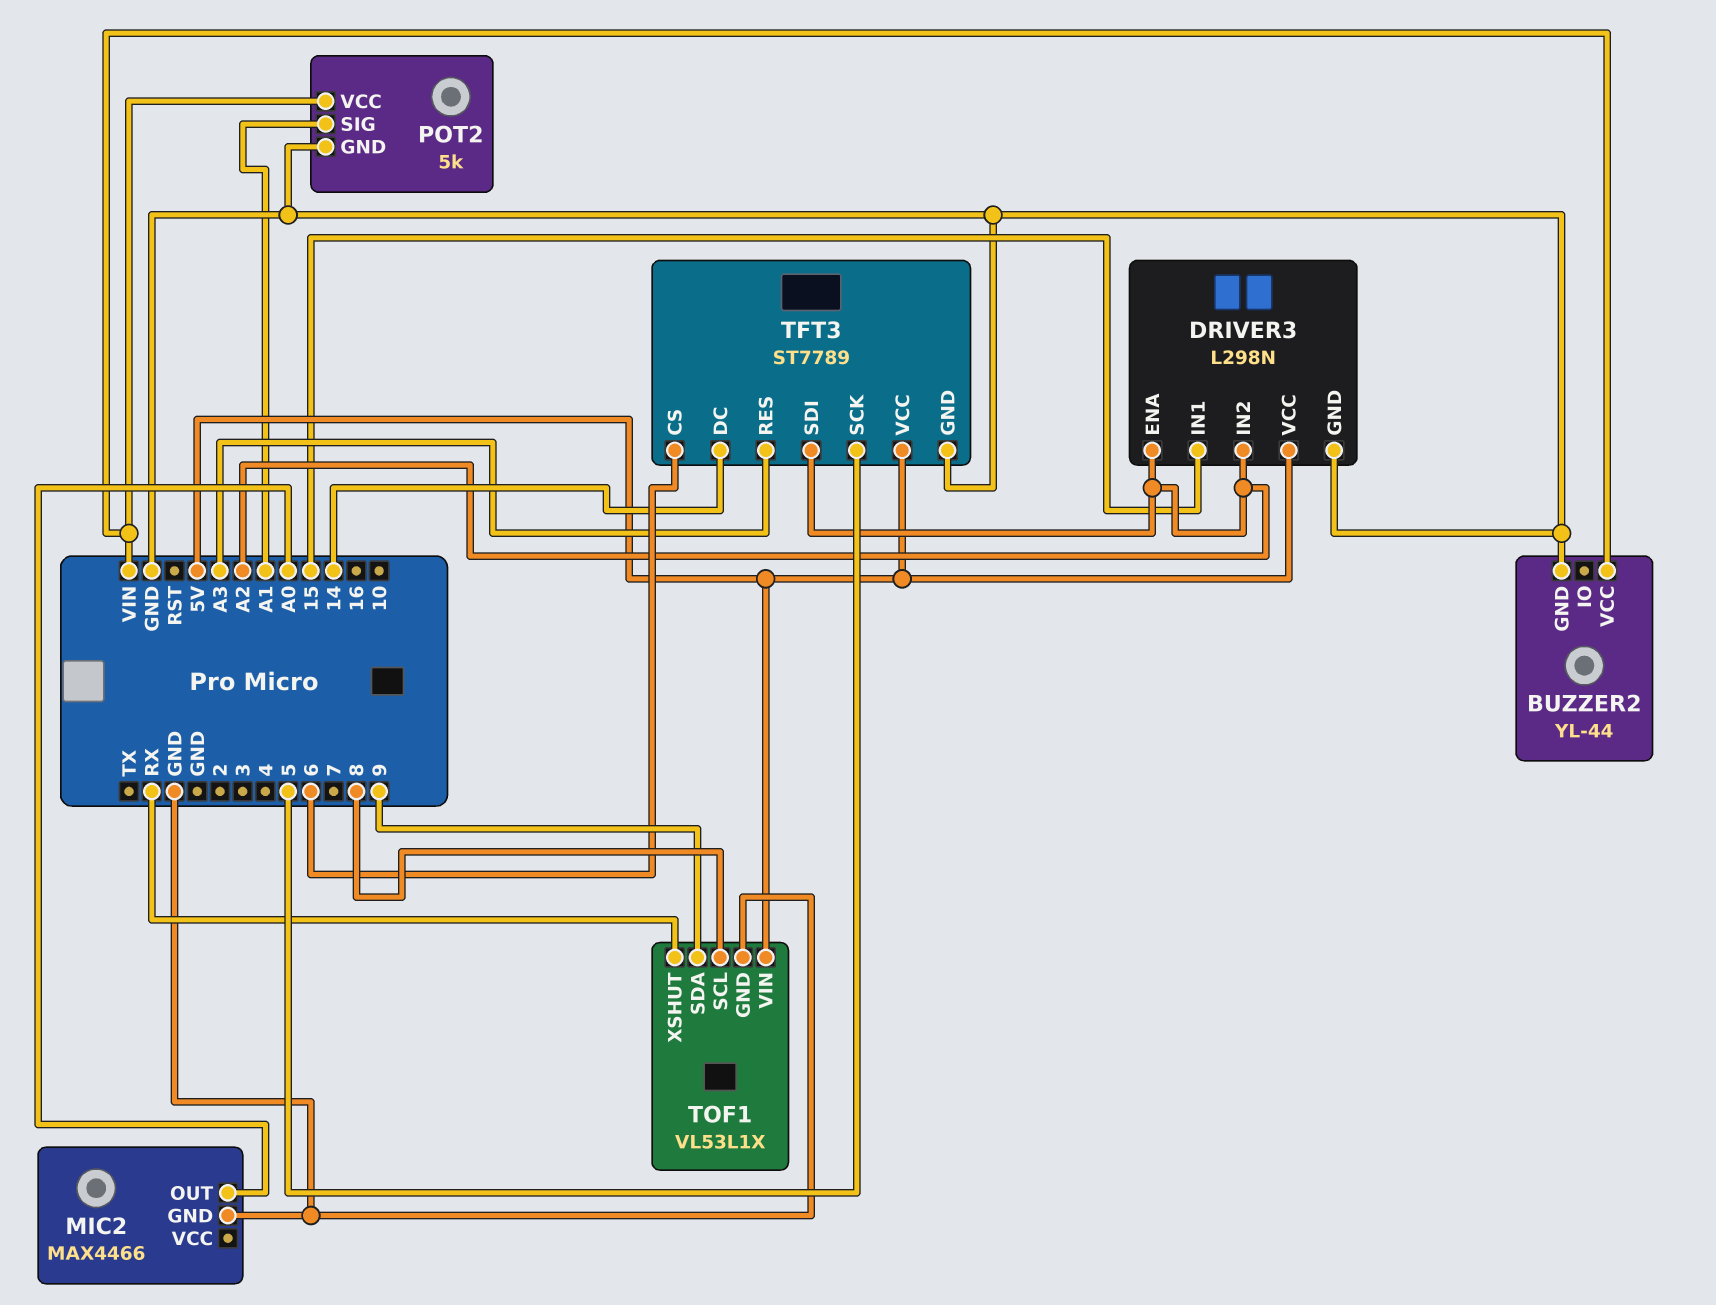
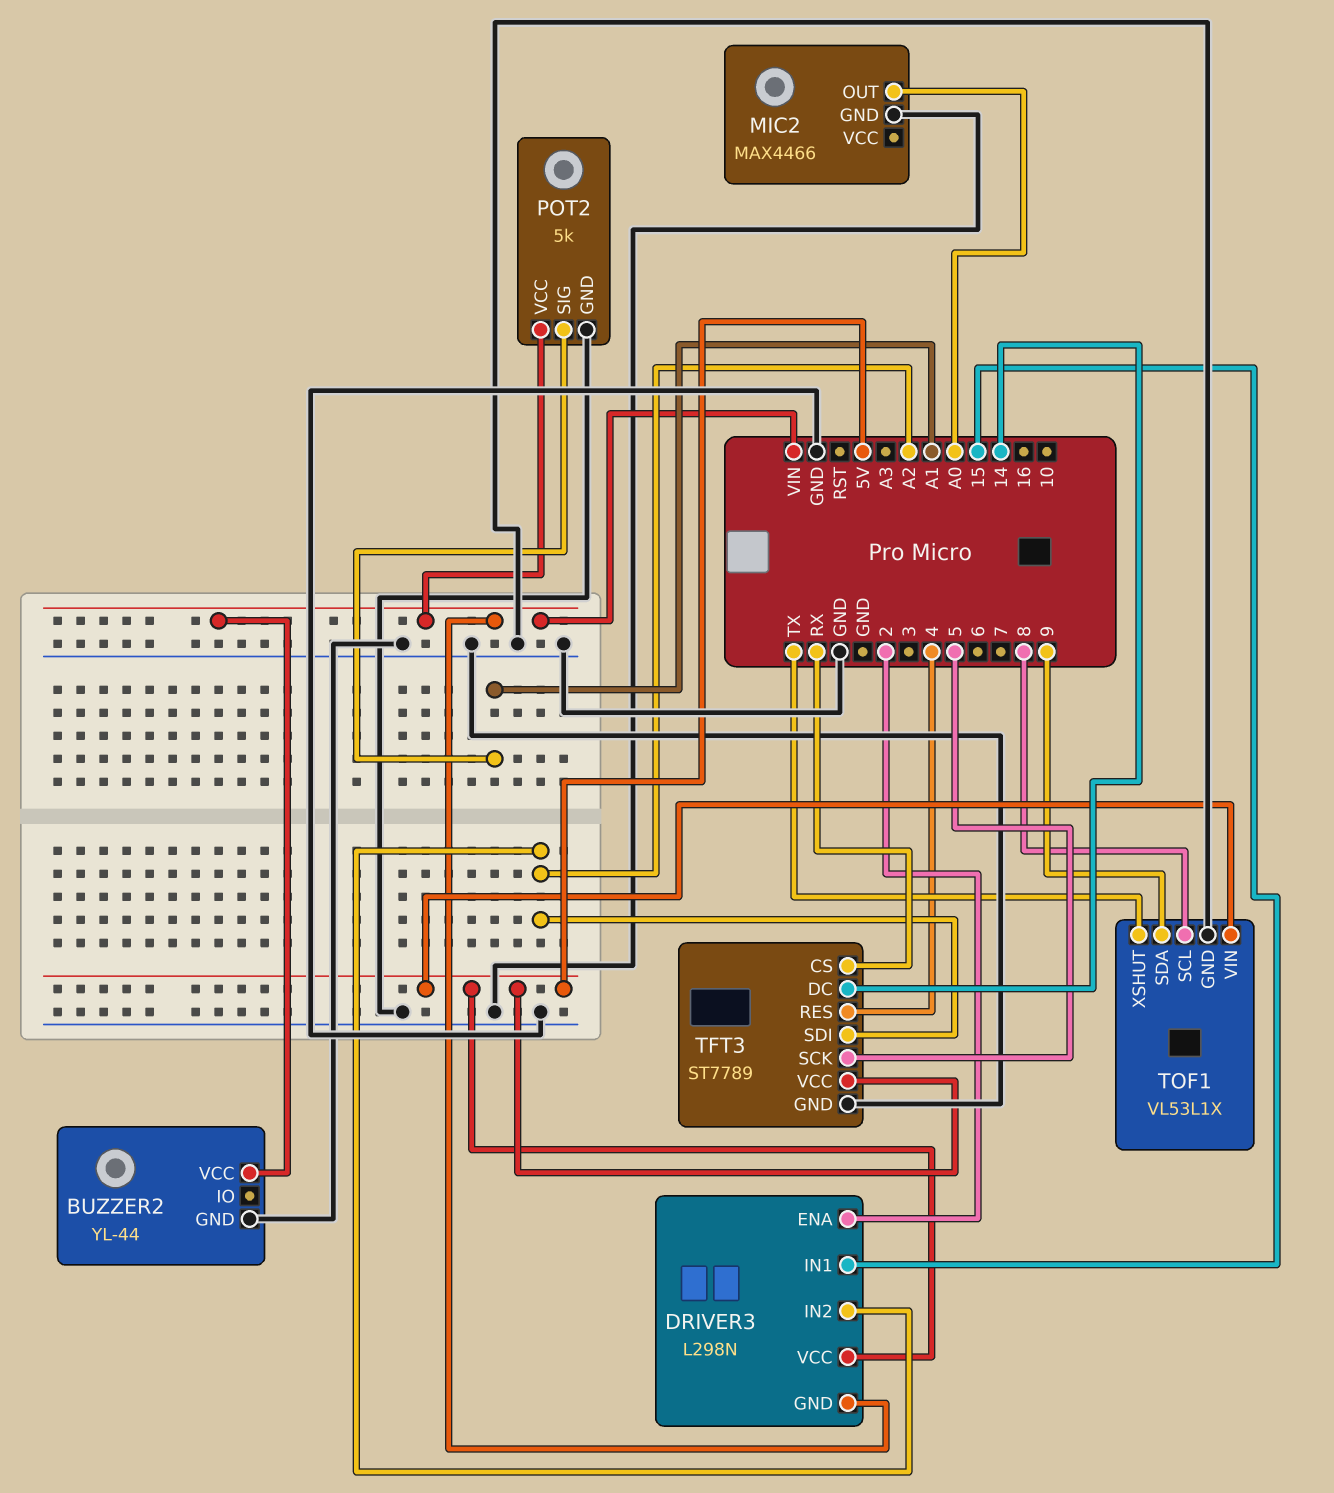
DRIVER3 pin ENA: A2 -> 2
DRIVER3 pin GND: GND -> VIN
TFT3 pin CS: 6 -> RX
TFT3 pin RES: A3 -> 4
TOF1 pin XSHUT: RX -> TX

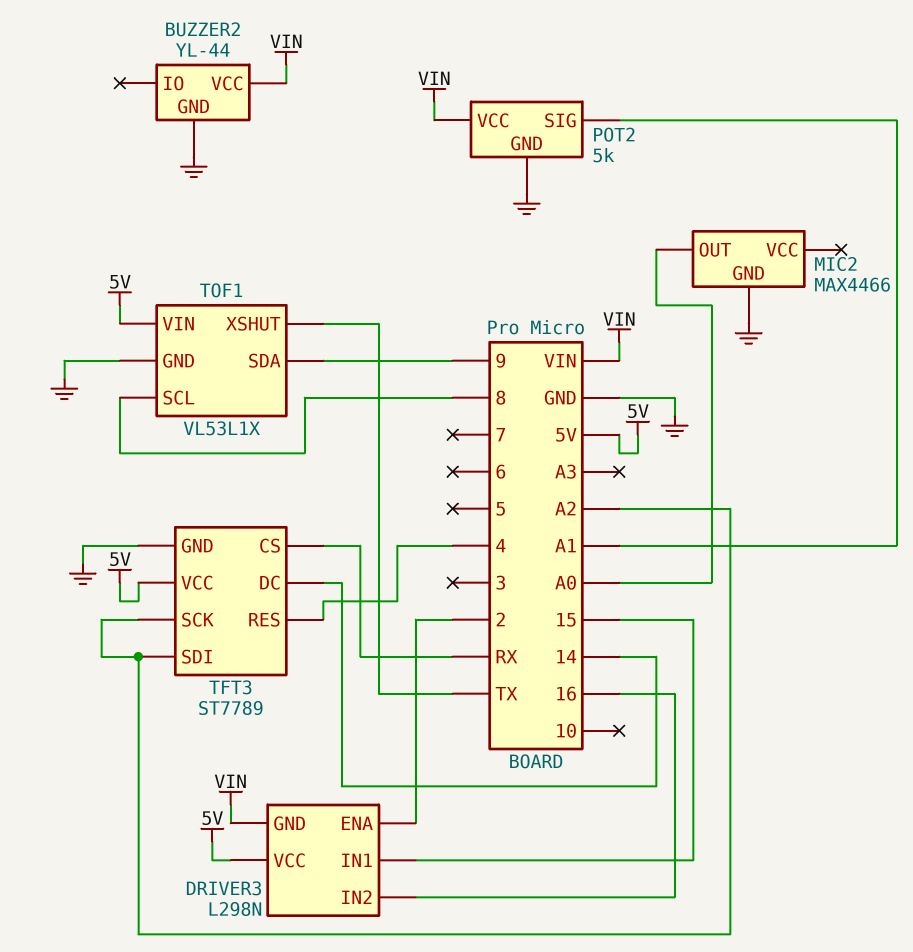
DRIVER3 pin IN2: A2 -> 16
TFT3 pin SCK: 5 -> A2

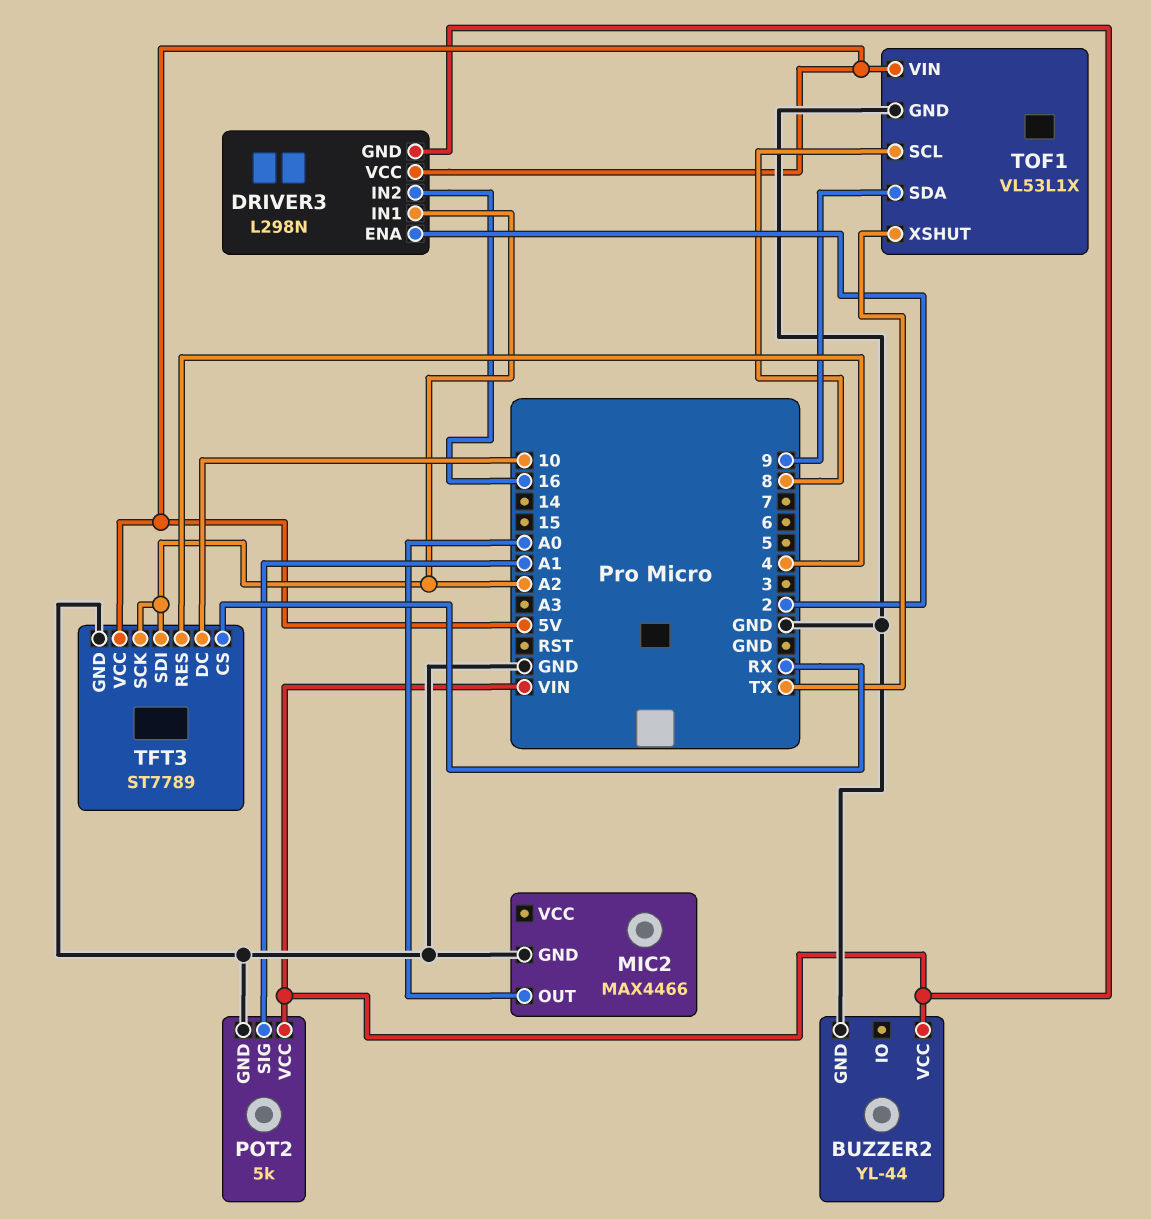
DRIVER3 pin IN1: 15 -> A2
TFT3 pin DC: 14 -> 10

